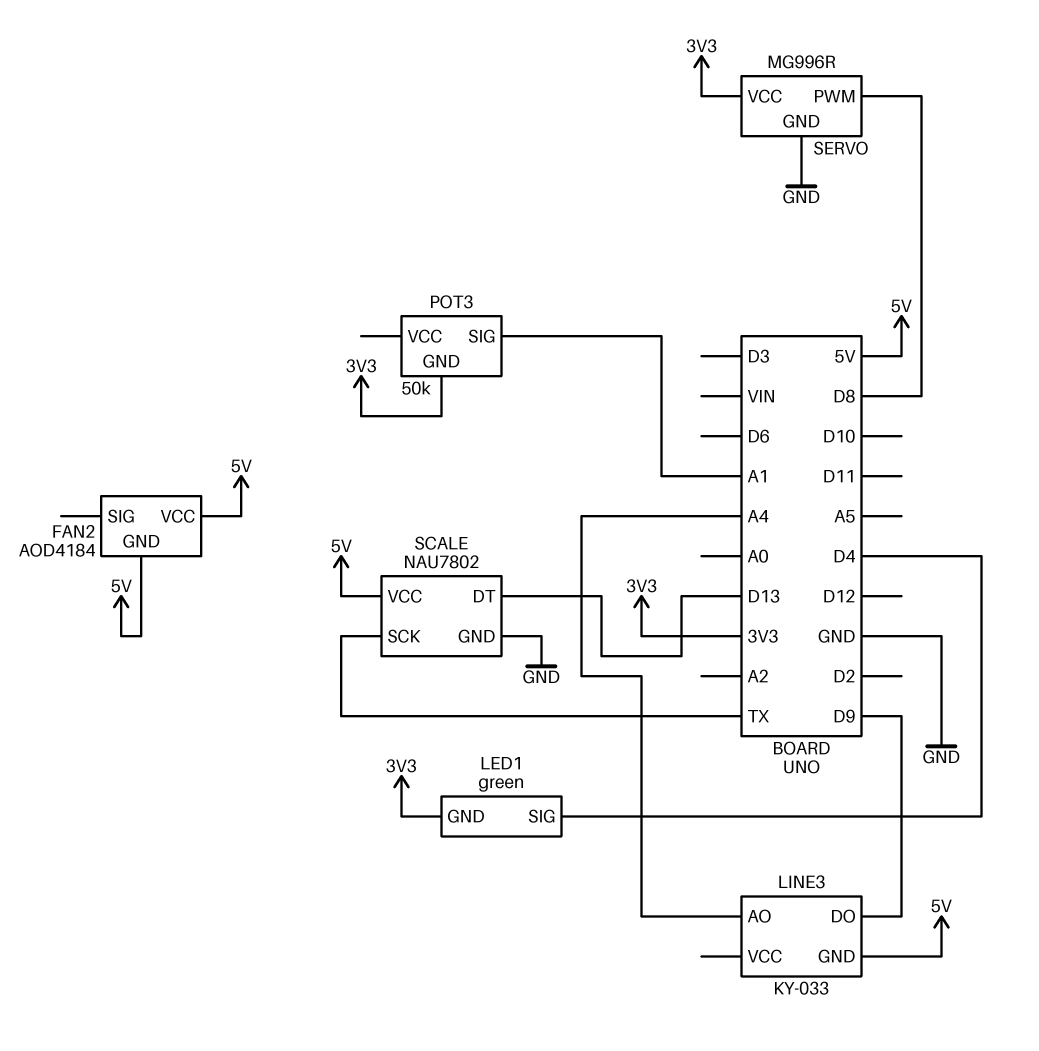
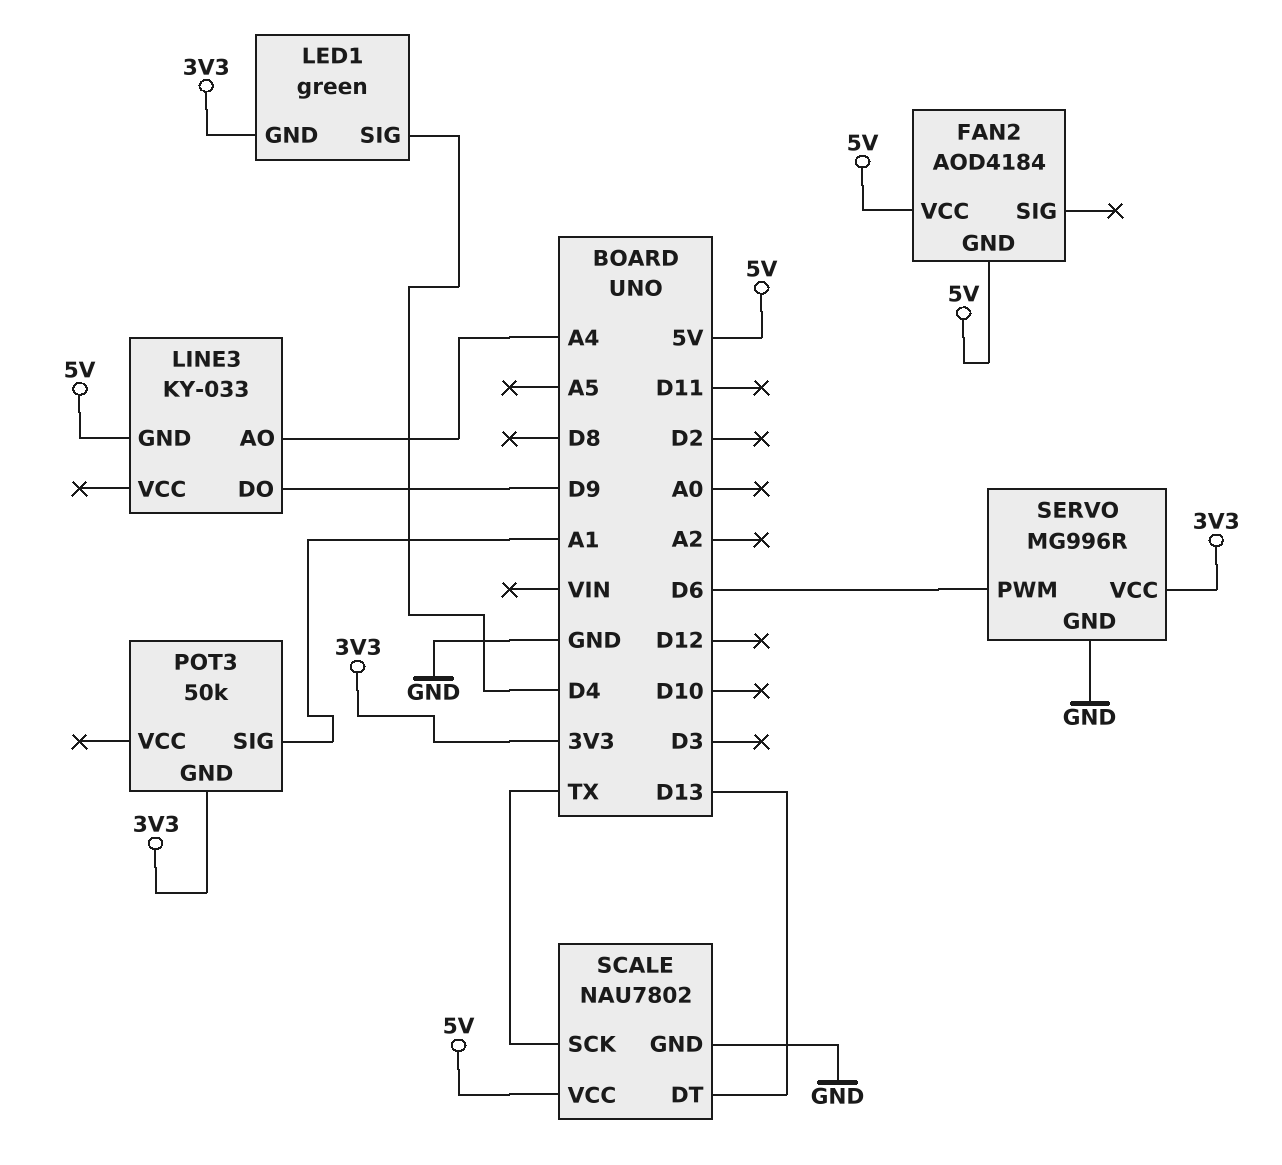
SERVO pin PWM: D8 -> D6

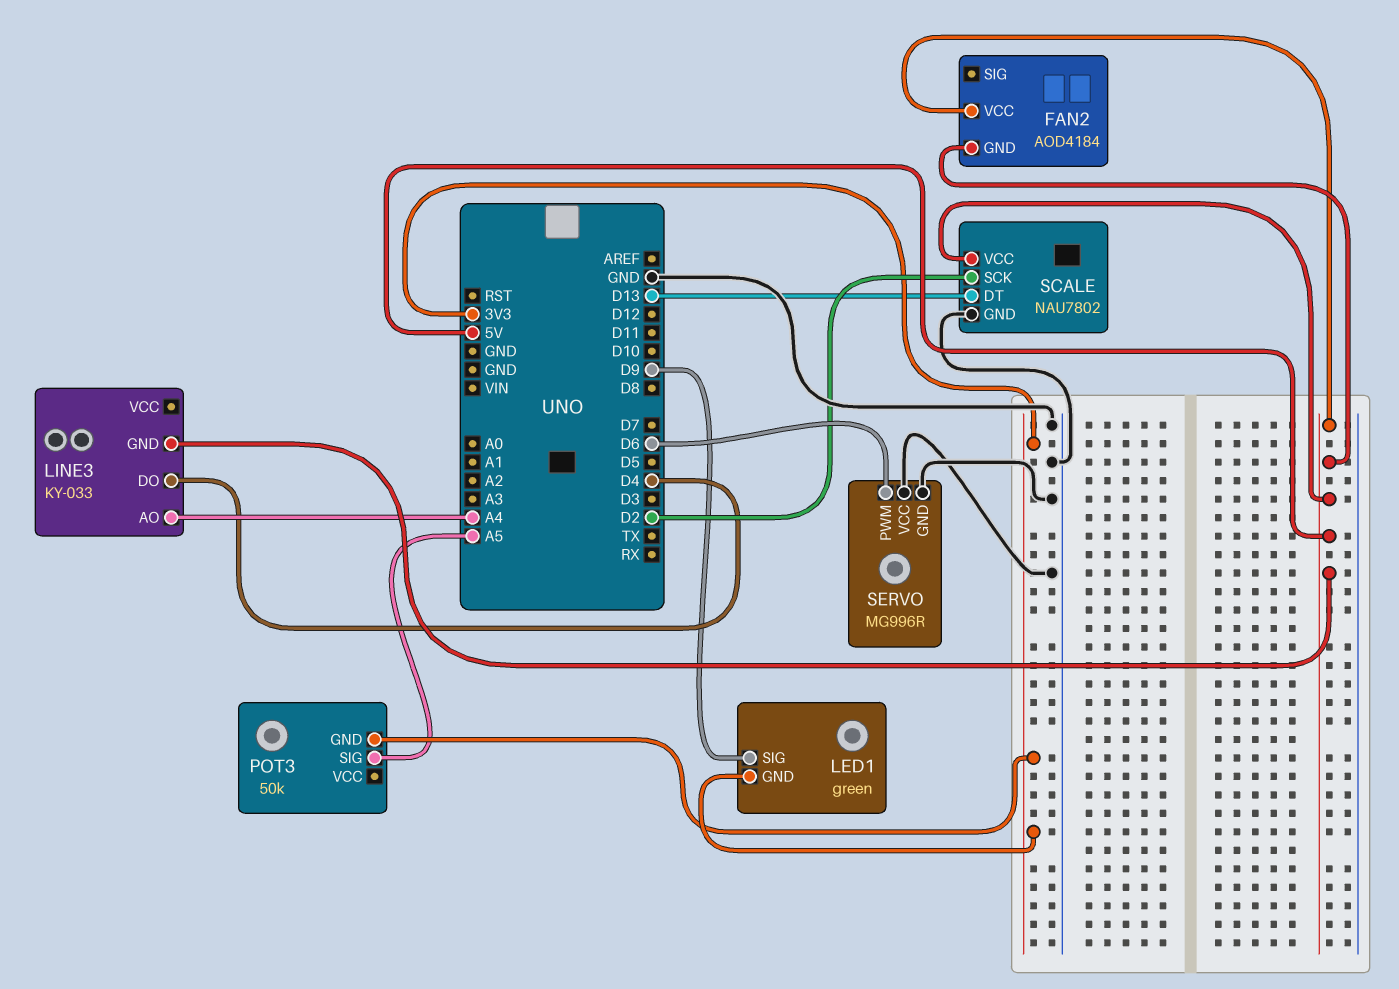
LED1 pin SIG: D4 -> D9
LINE3 pin DO: D9 -> D4
POT3 pin SIG: A1 -> A5
SCALE pin SCK: TX -> D2
SERVO pin VCC: 3V3 -> GND

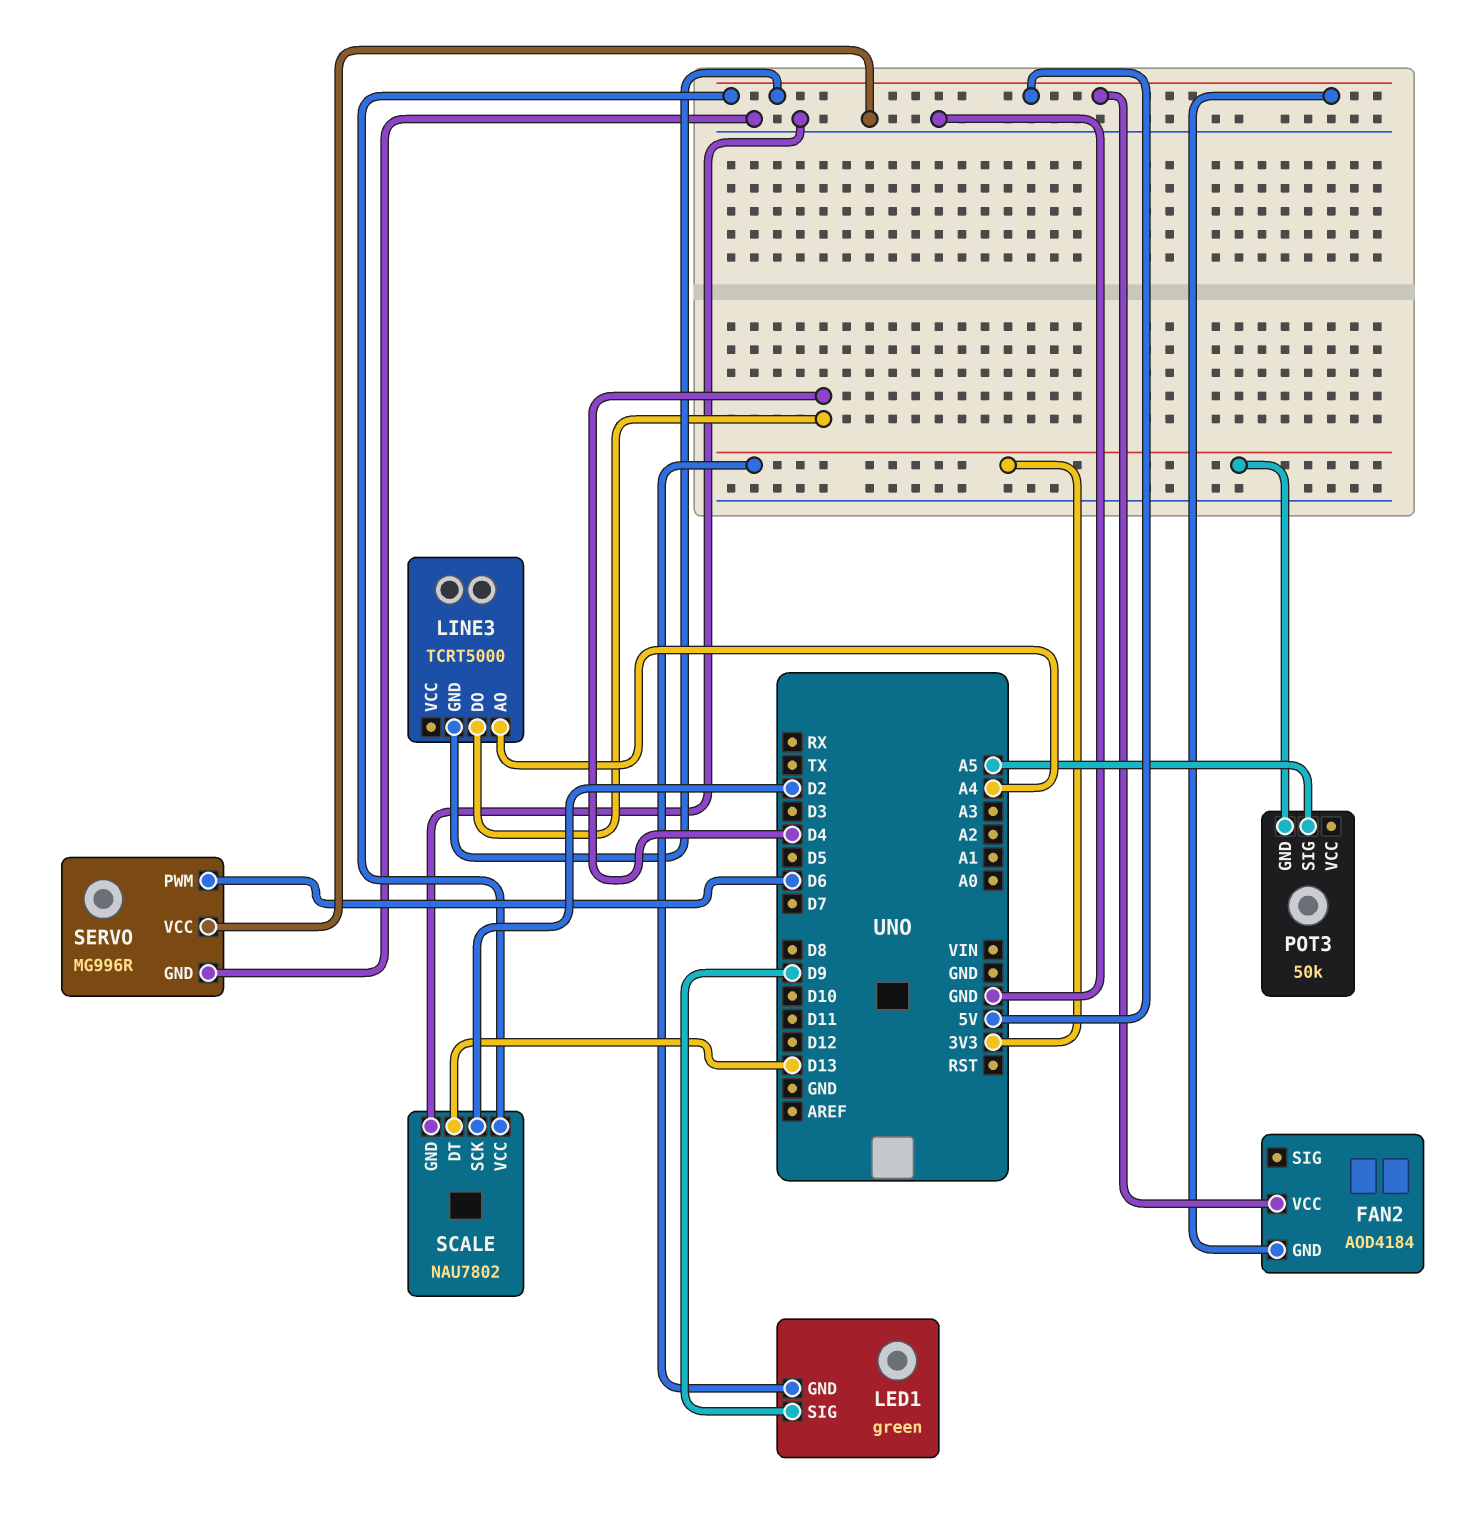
LINE3: KY-033 -> TCRT5000

